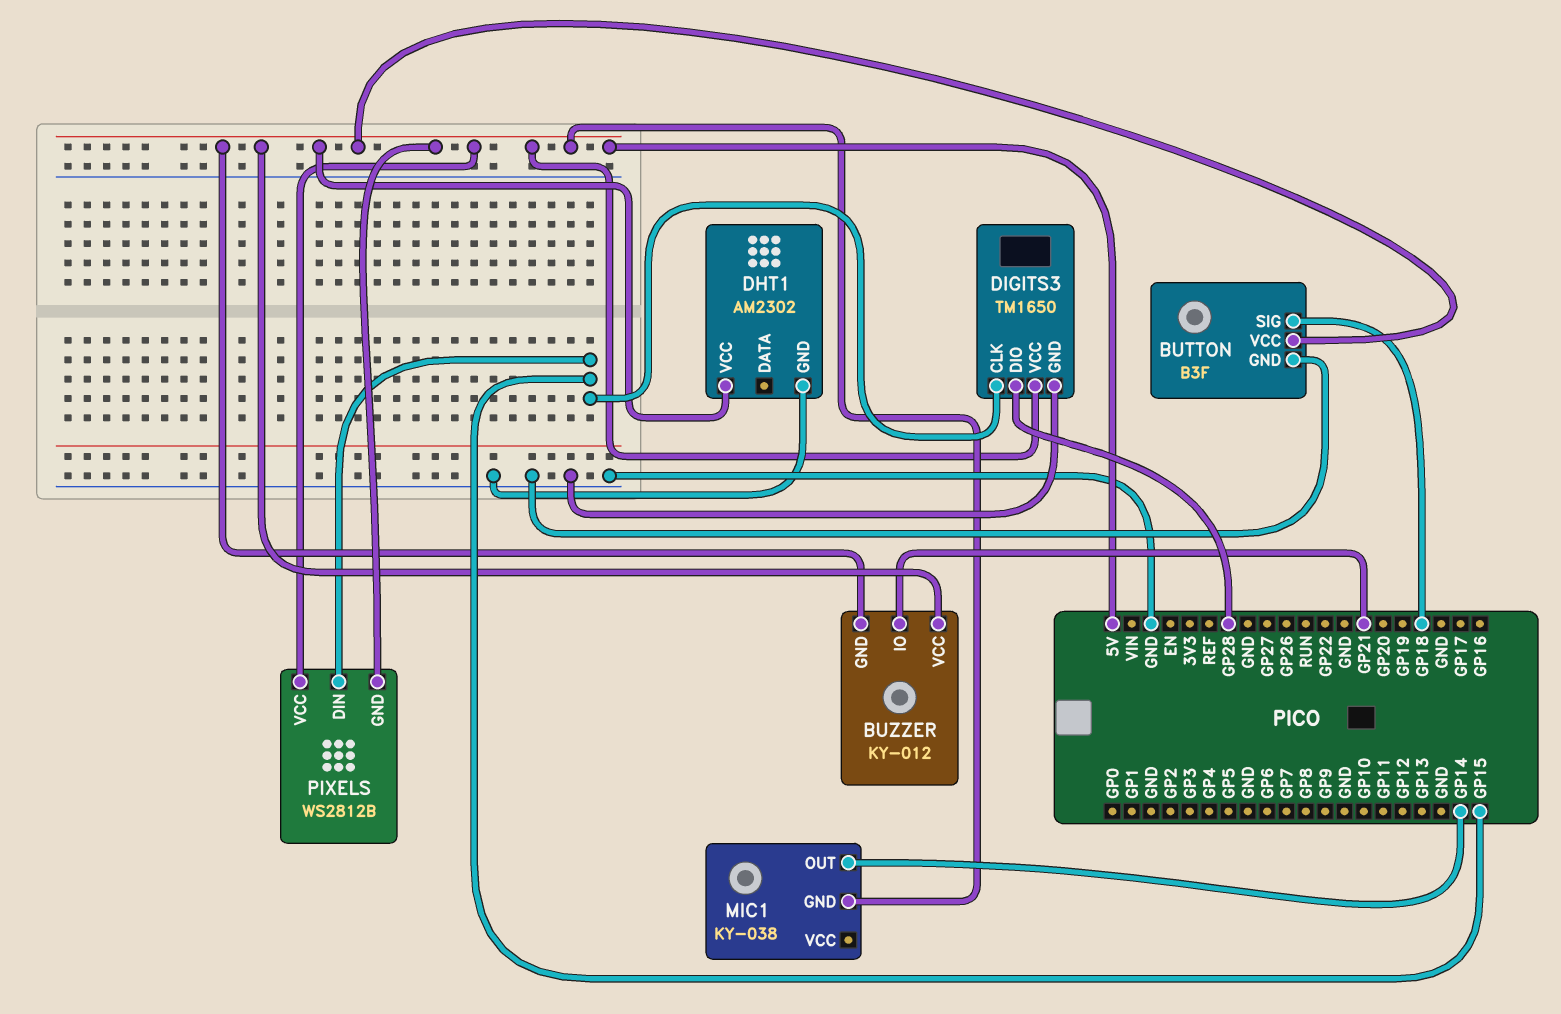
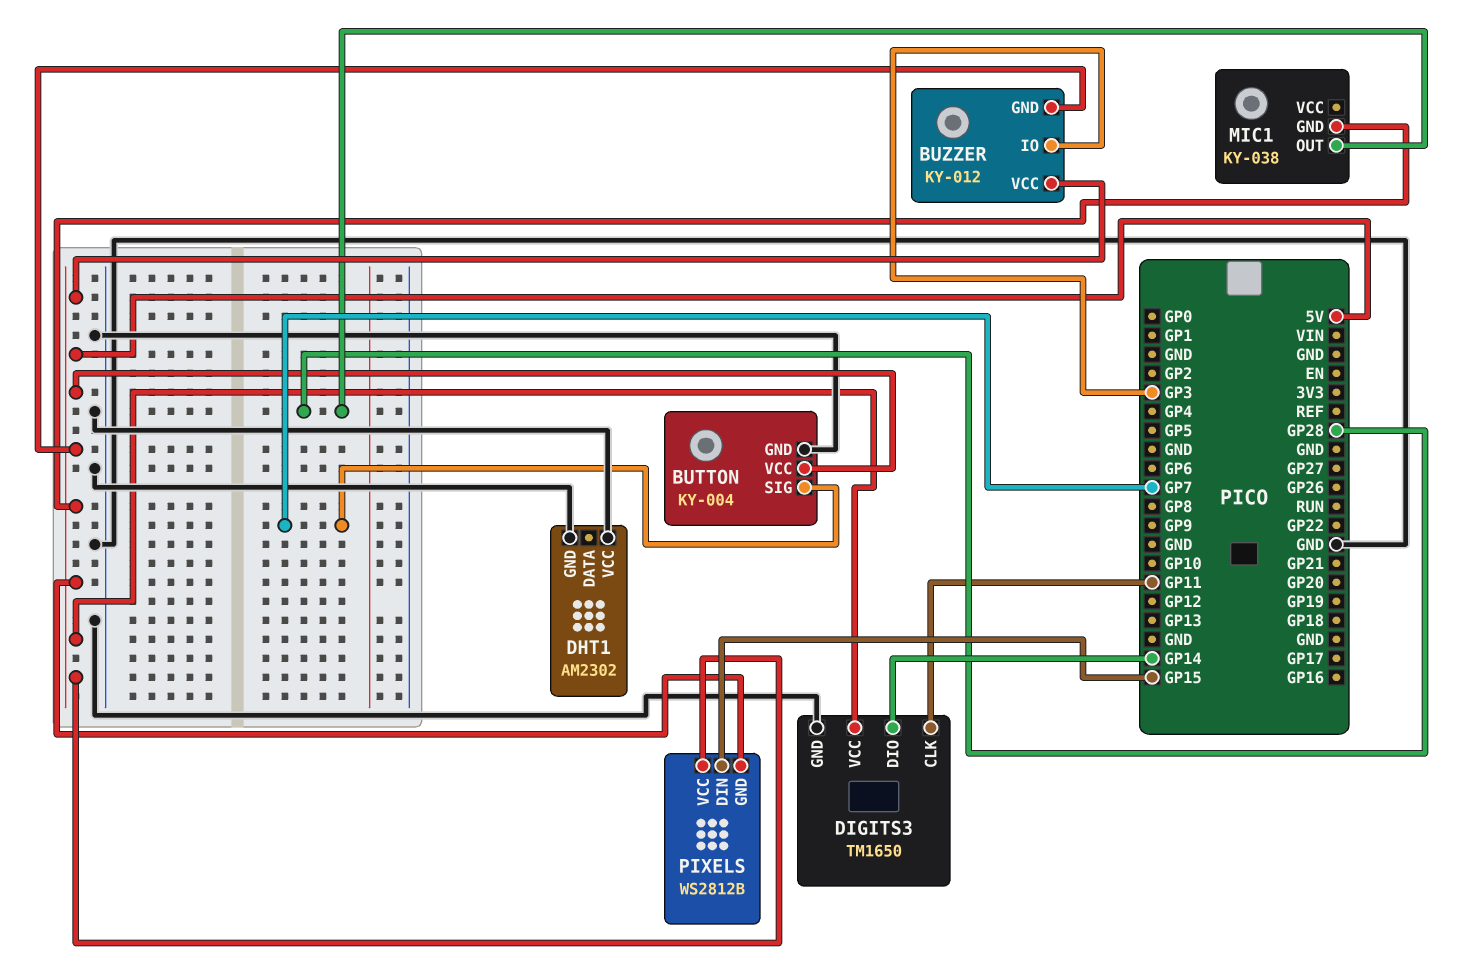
BUTTON: B3F -> KY-004
BUTTON pin SIG: GP18 -> GP7
BUZZER pin IO: GP21 -> GP3
DHT1 pin VCC: 5V -> GND
DIGITS3 pin CLK: GP15 -> GP11
DIGITS3 pin DIO: GP28 -> GP14
MIC1 pin OUT: GP14 -> GP28

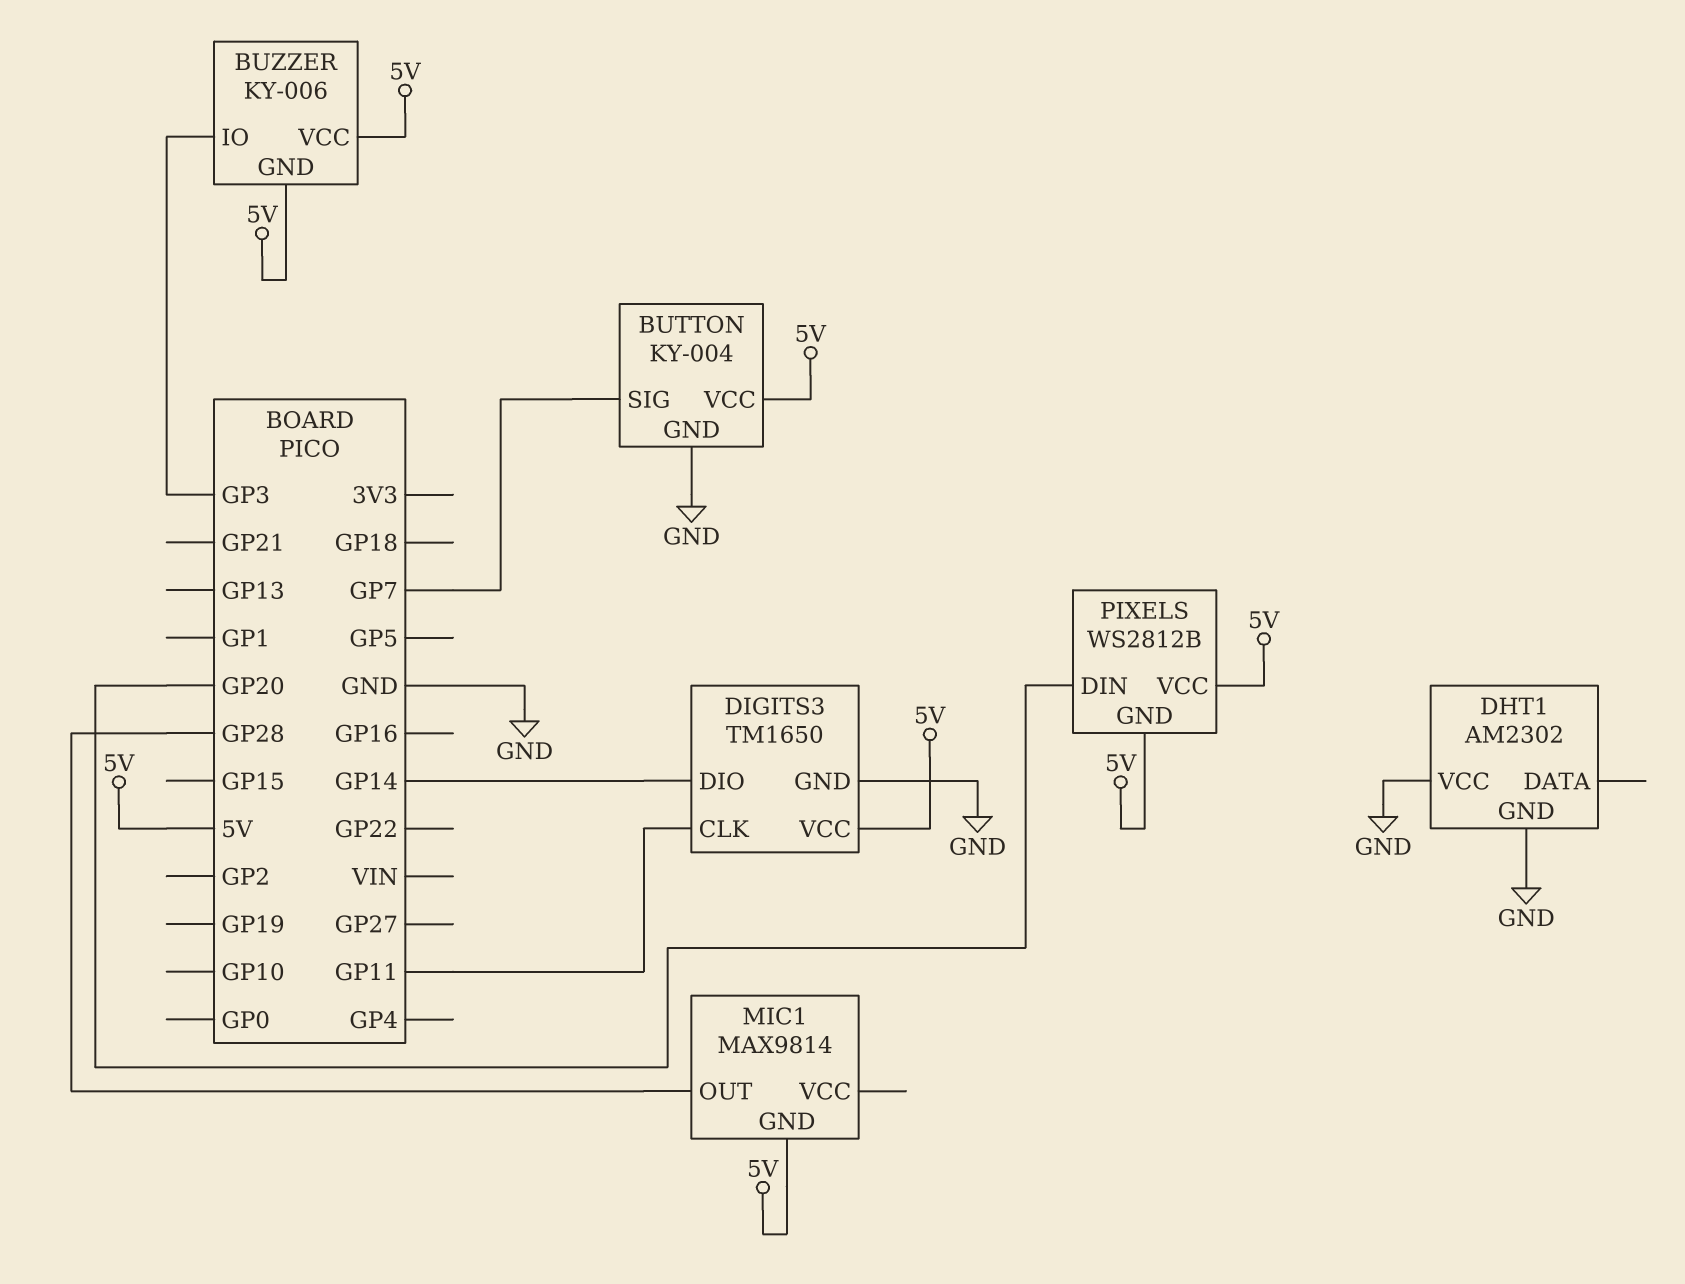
BUZZER: KY-012 -> KY-006
MIC1: KY-038 -> MAX9814
PIXELS pin DIN: GP15 -> GP20

